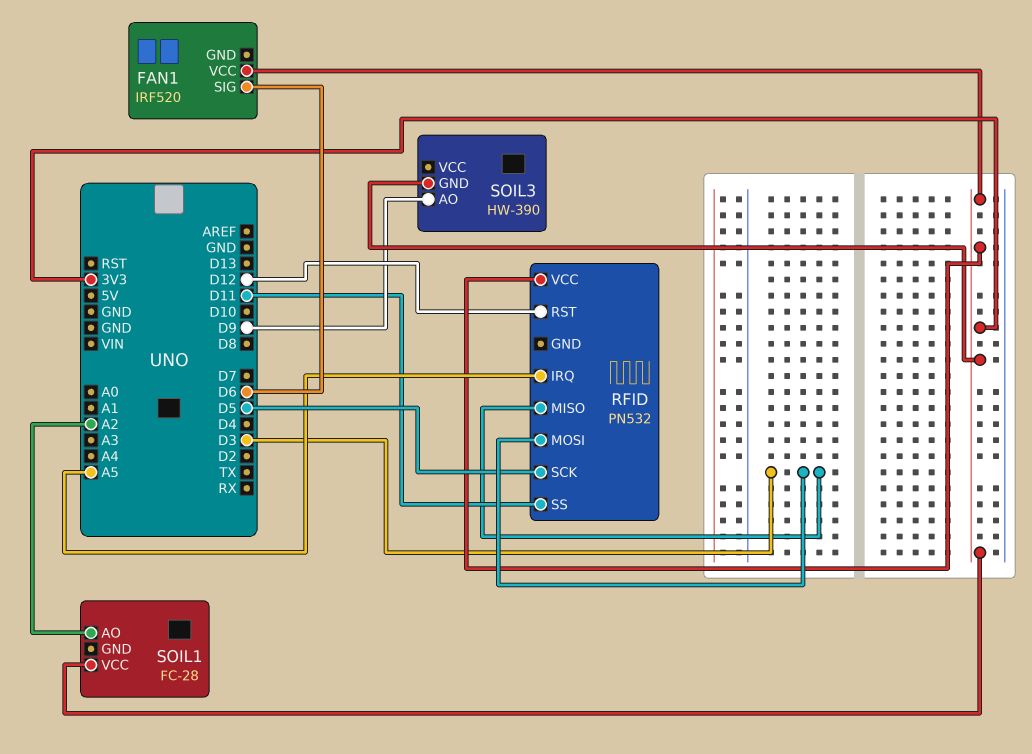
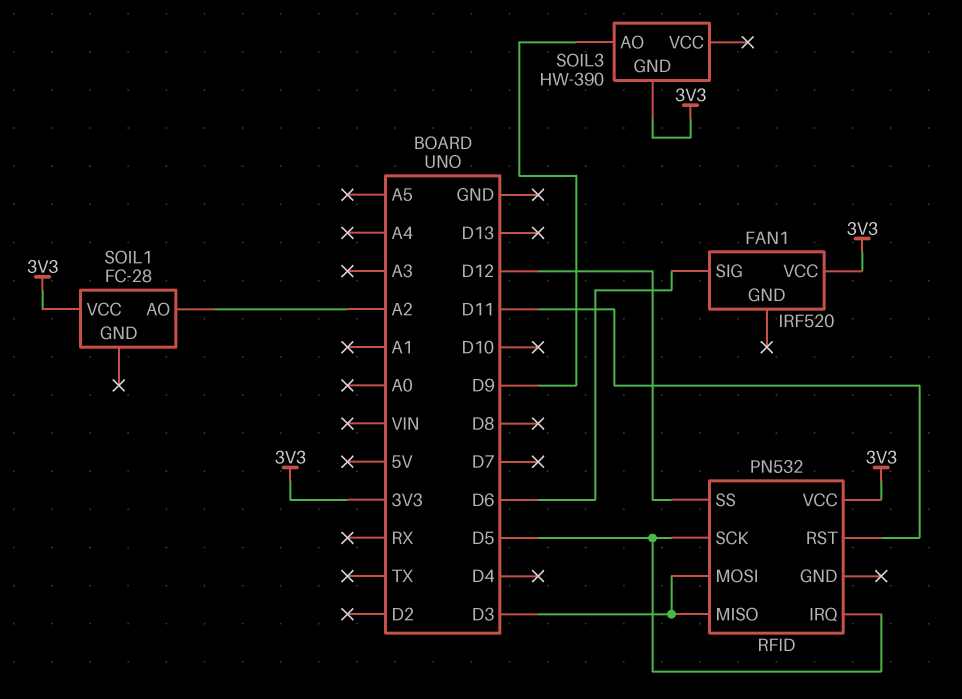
RFID pin IRQ: A5 -> D5
RFID pin RST: D12 -> D11
RFID pin SS: D11 -> D12

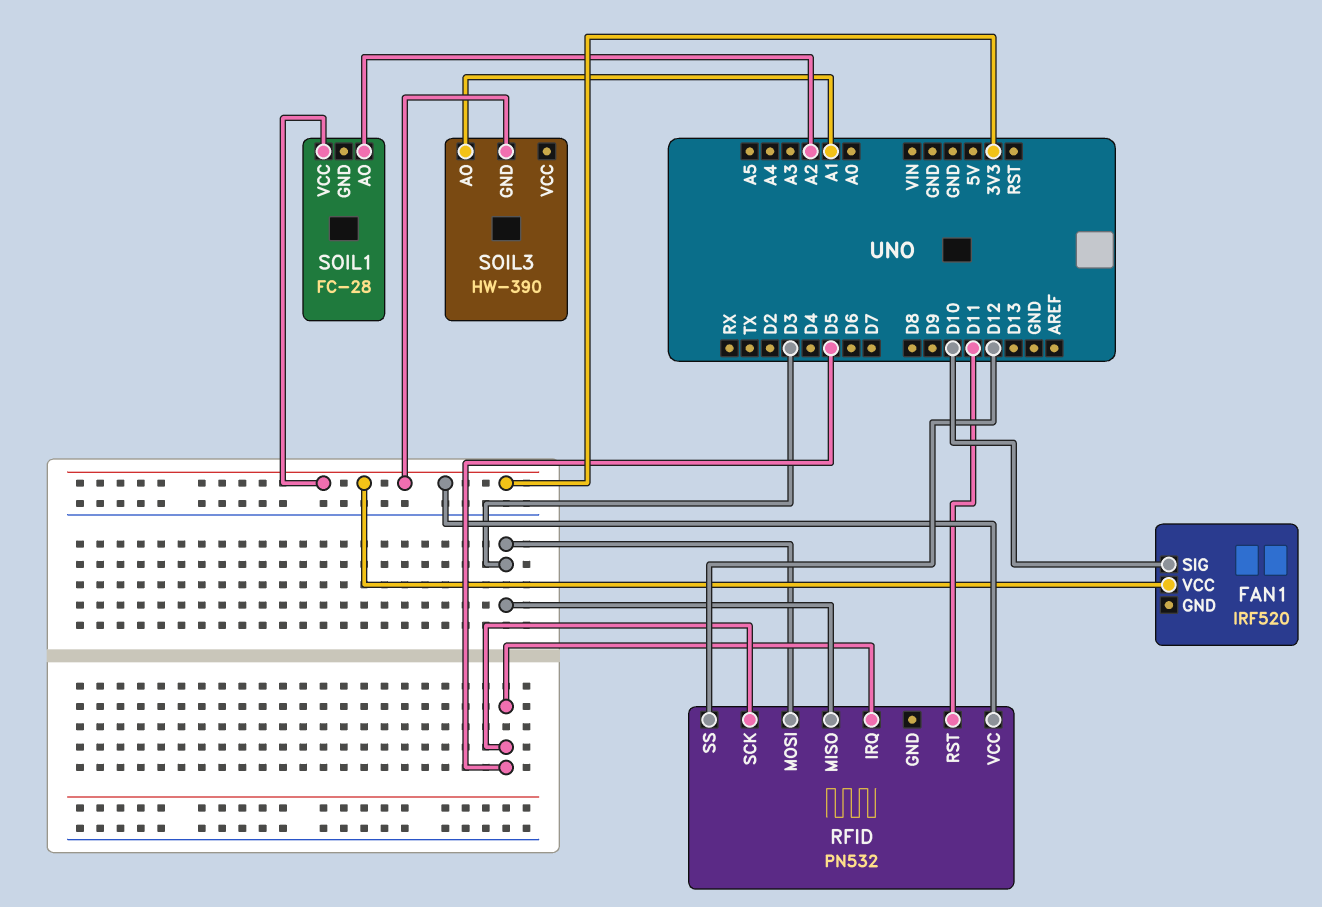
FAN1 pin SIG: D6 -> D10
SOIL3 pin AO: D9 -> A1

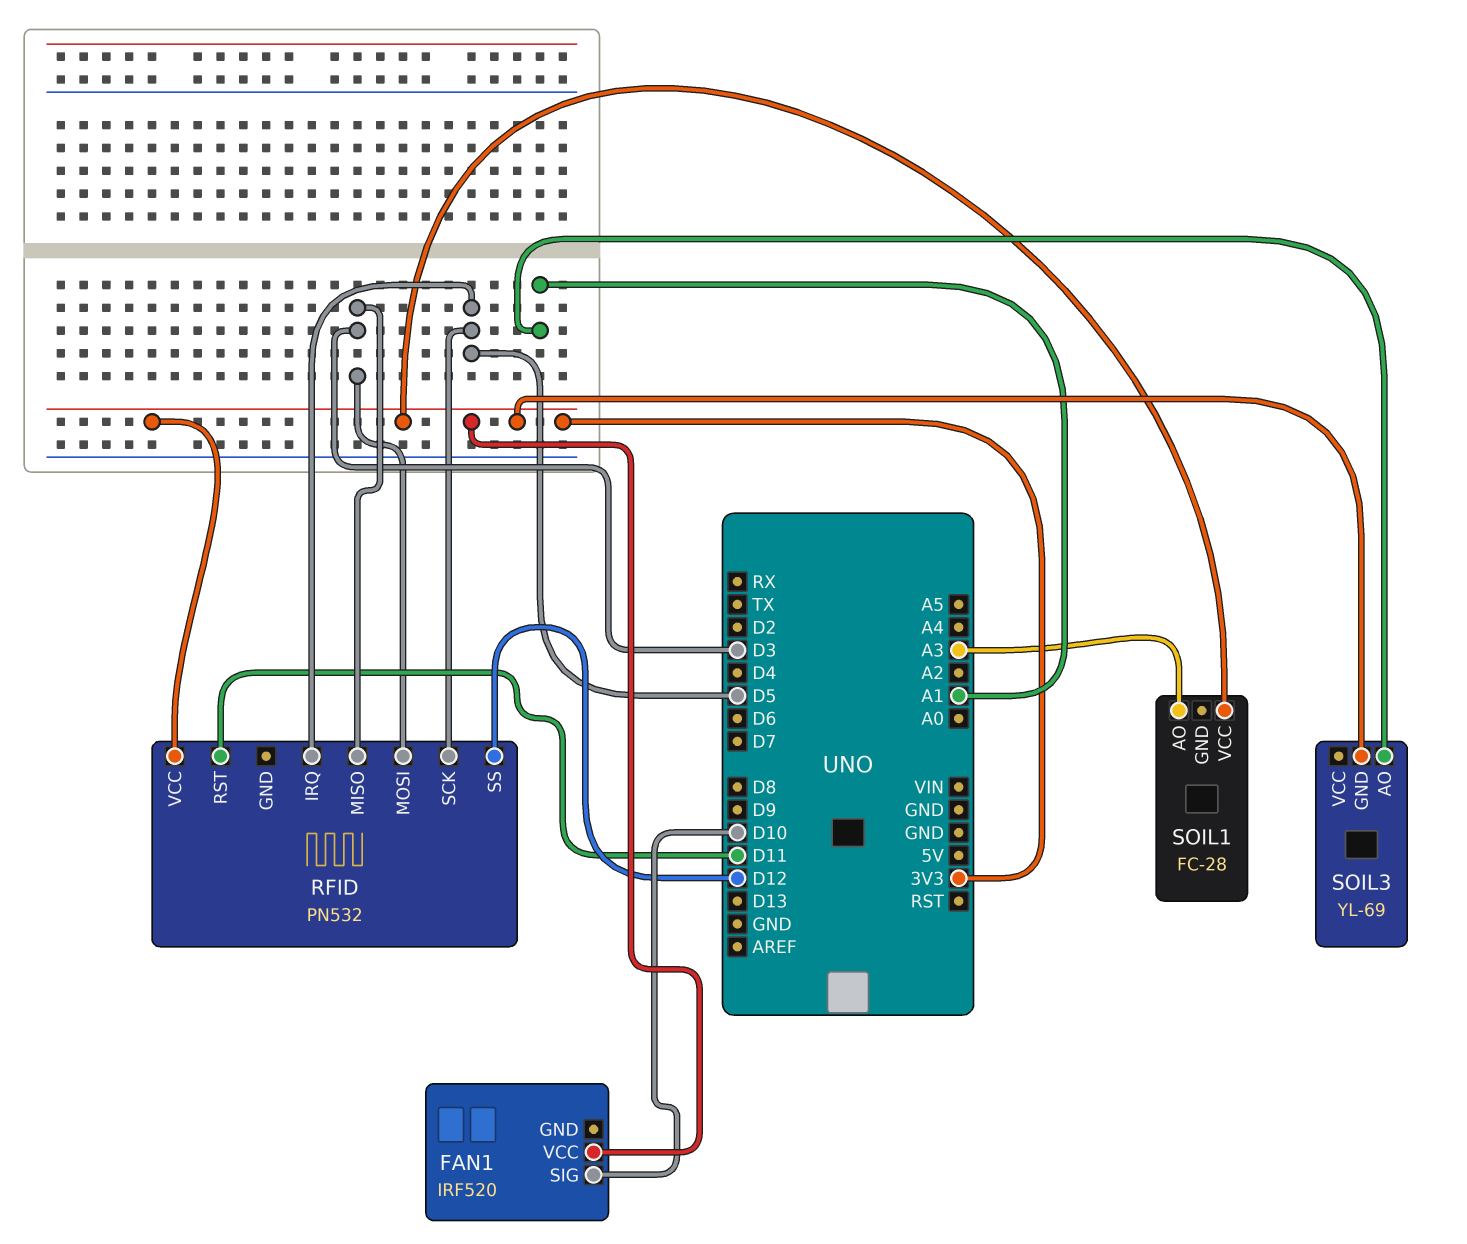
SOIL1 pin AO: A2 -> A3
SOIL3: HW-390 -> YL-69

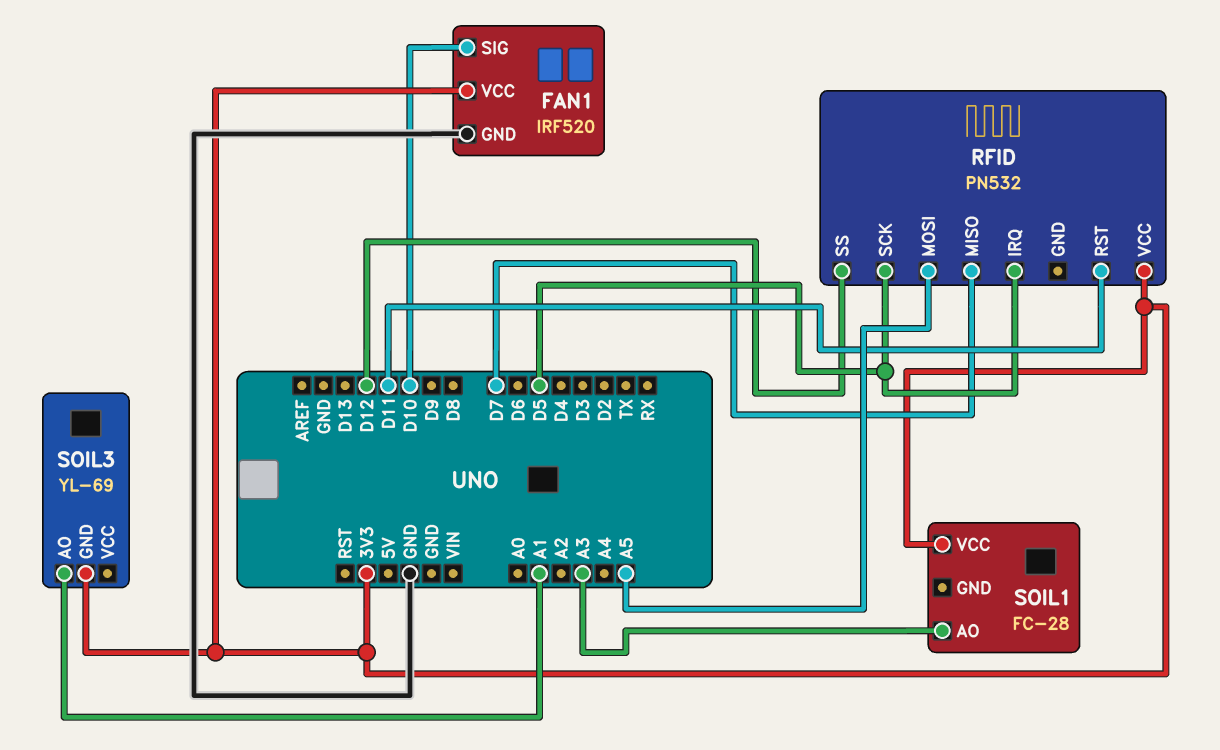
FAN1 pin GND: none -> GND
RFID pin MISO: D3 -> D7
RFID pin MOSI: D3 -> A5

